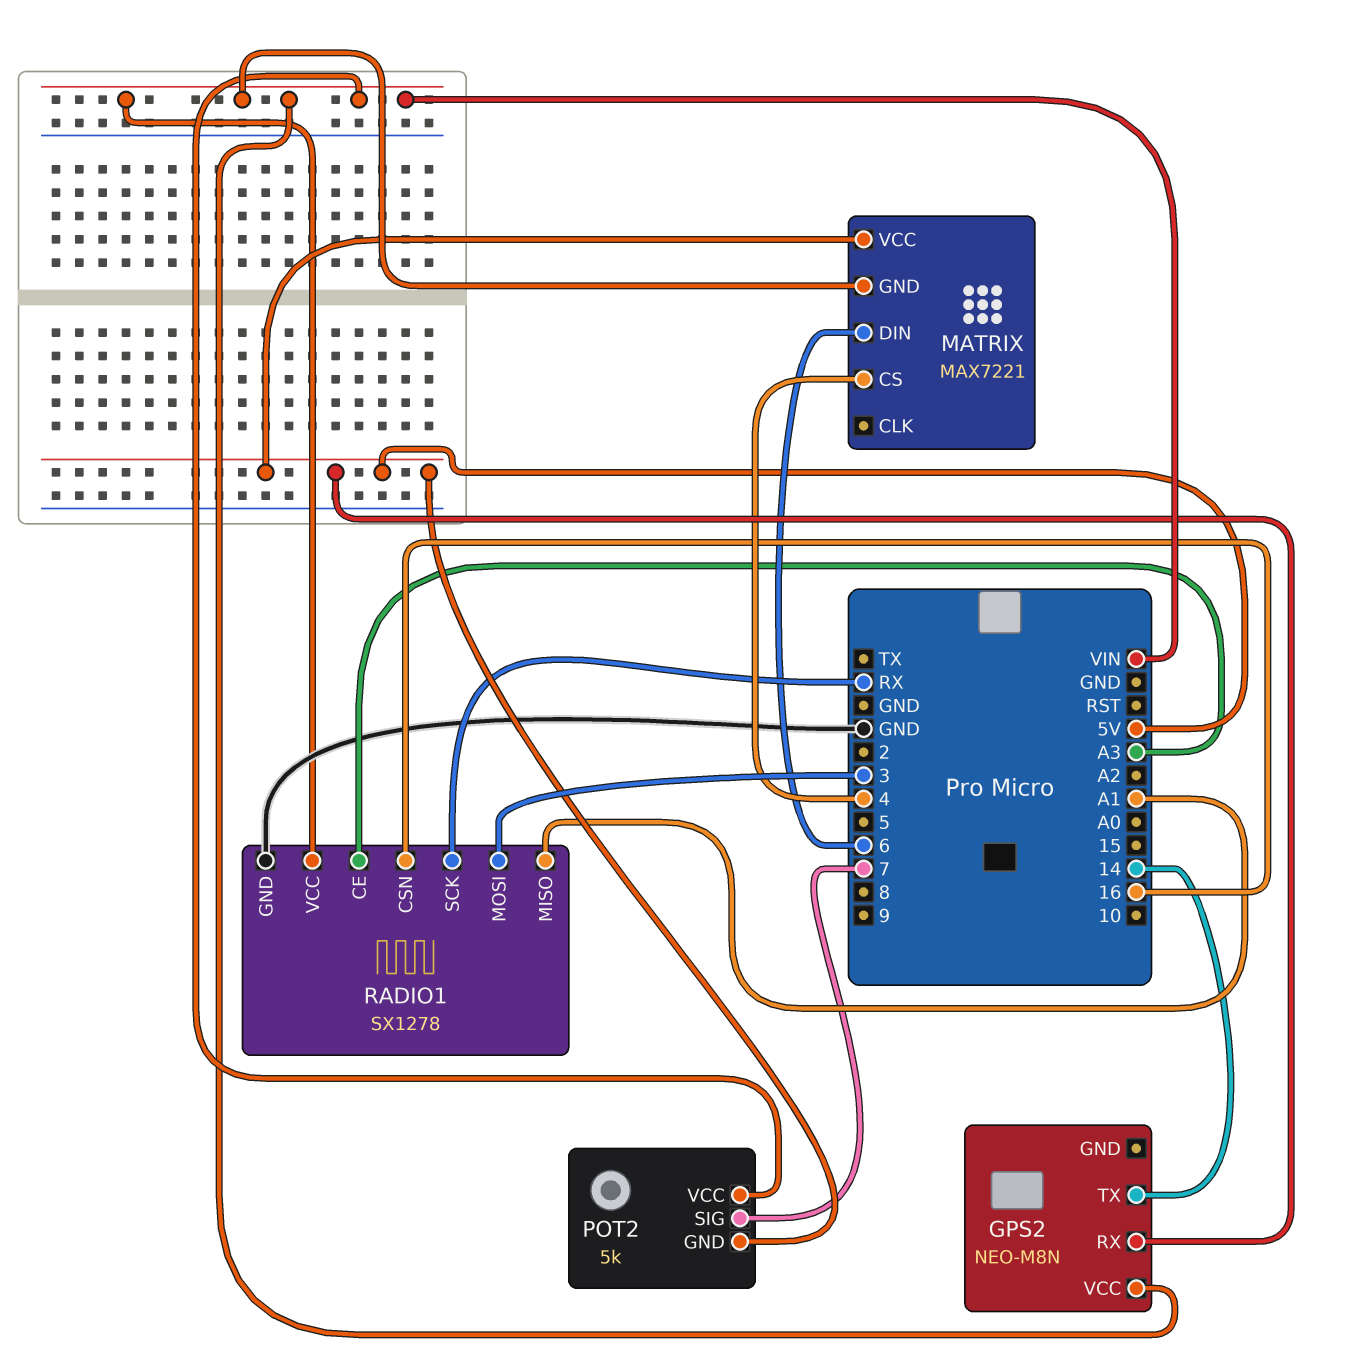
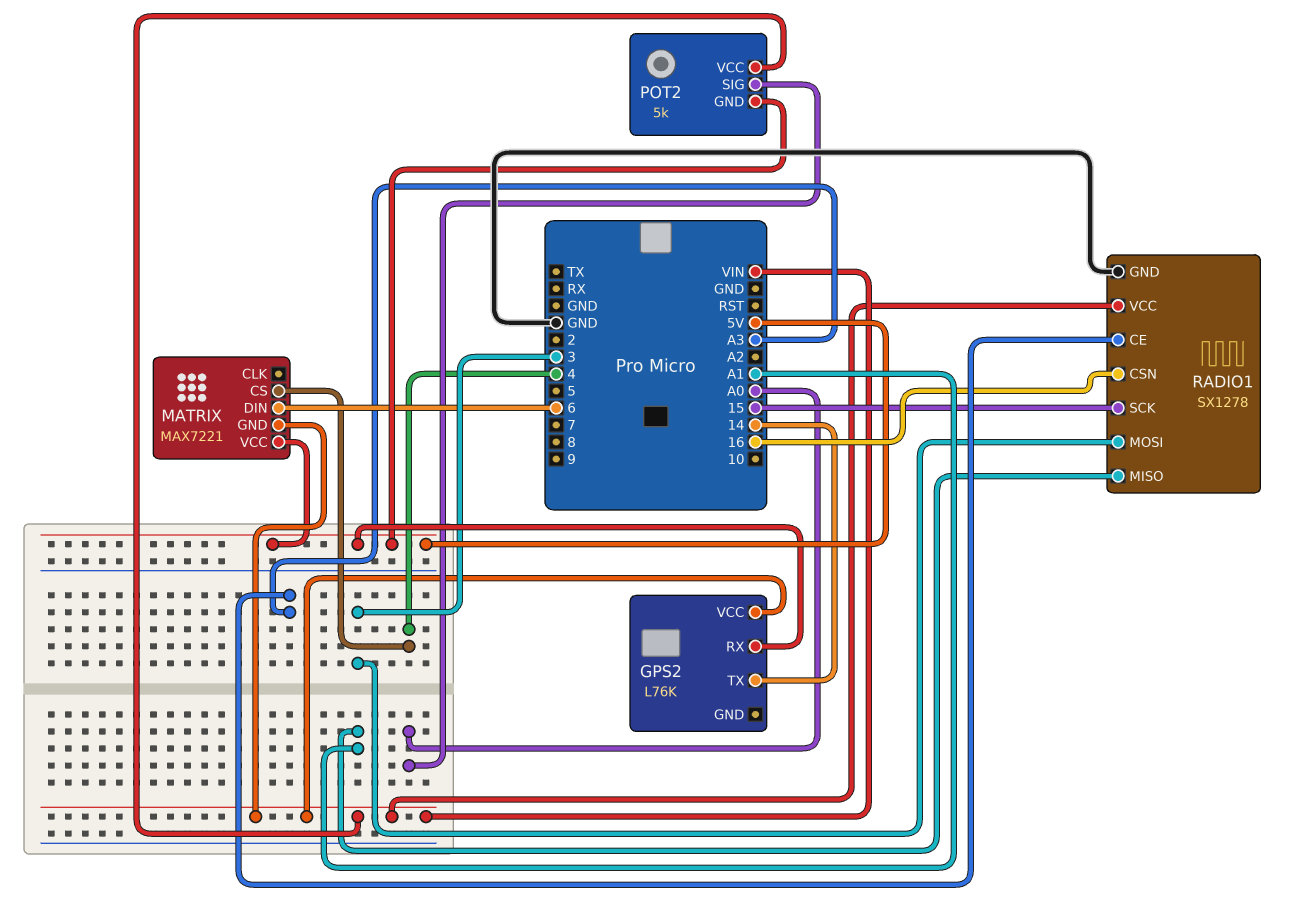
GPS2: NEO-M8N -> L76K
POT2 pin SIG: 7 -> A0
RADIO1 pin SCK: RX -> 15

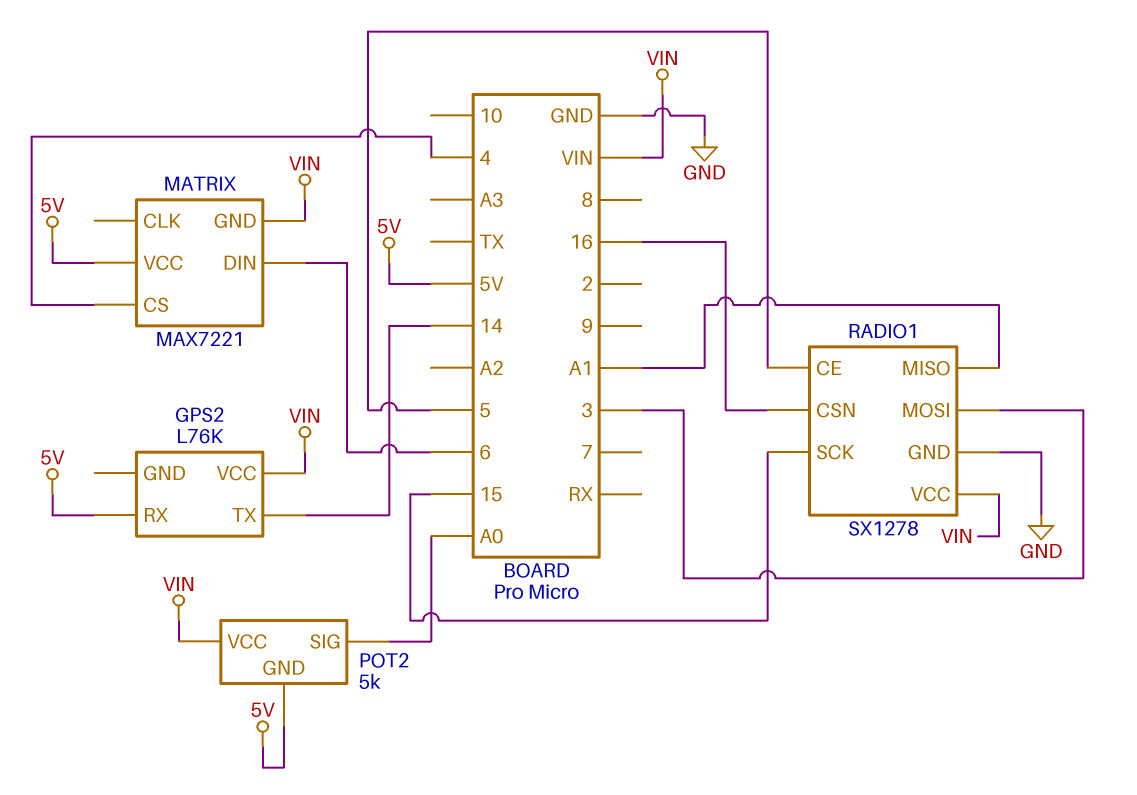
RADIO1 pin CE: A3 -> 5

